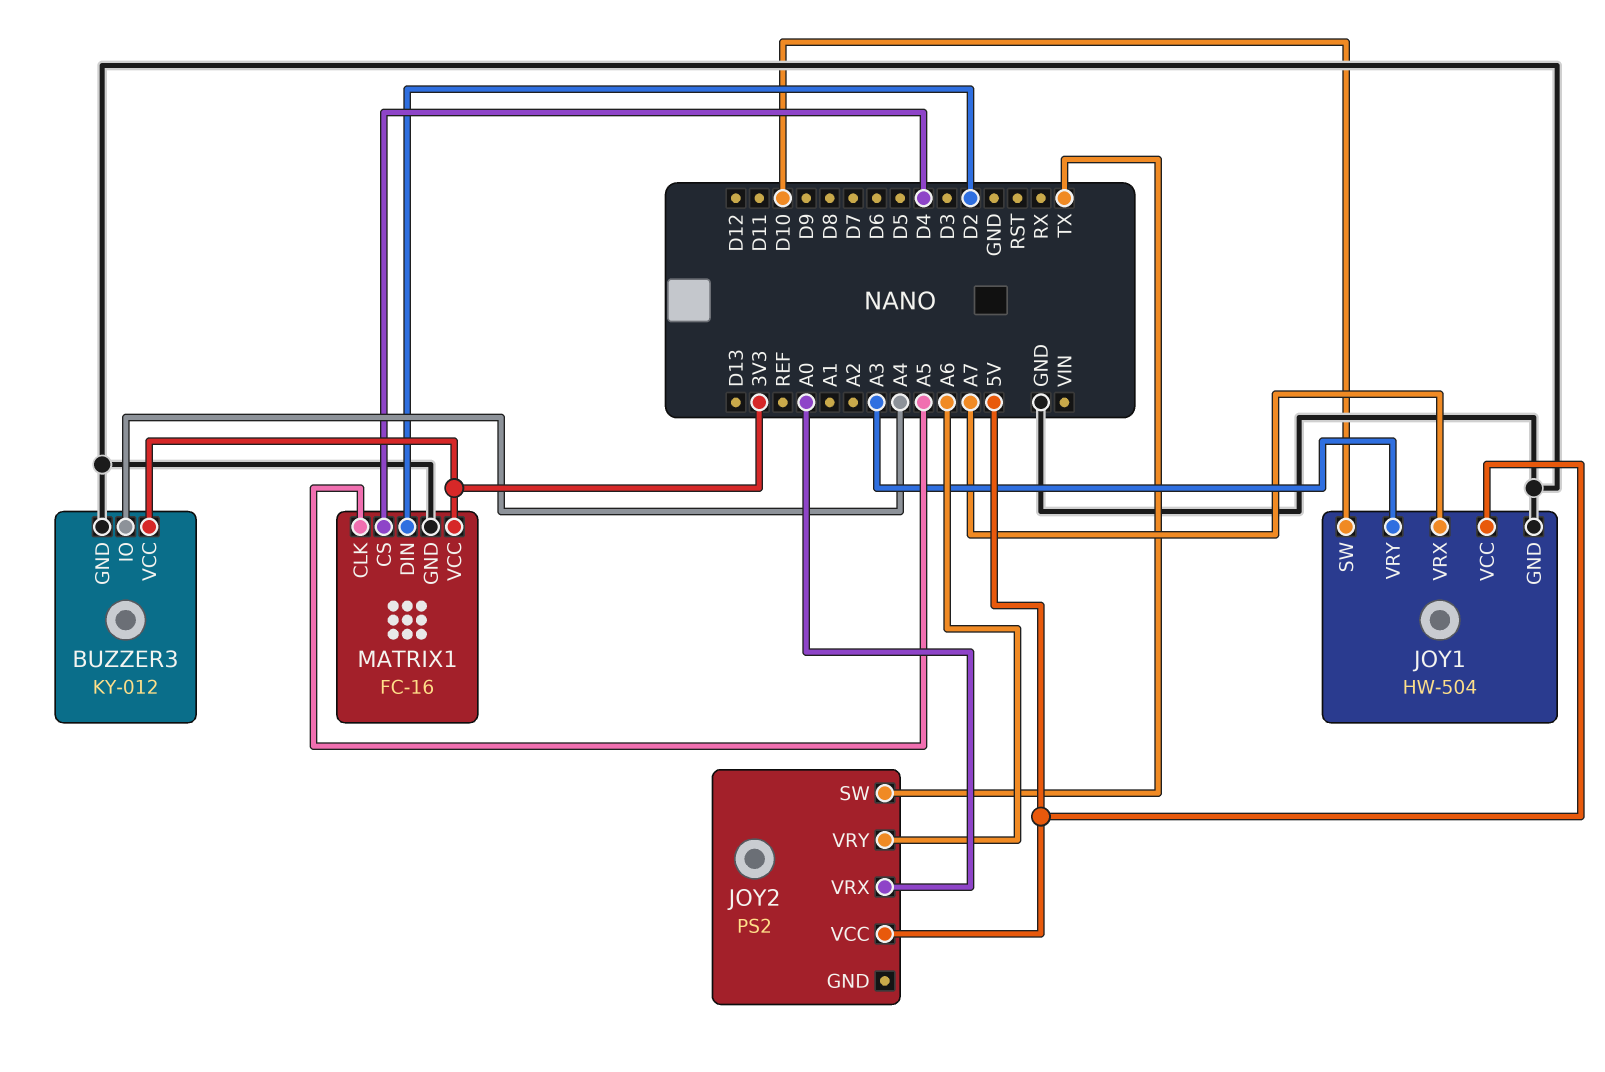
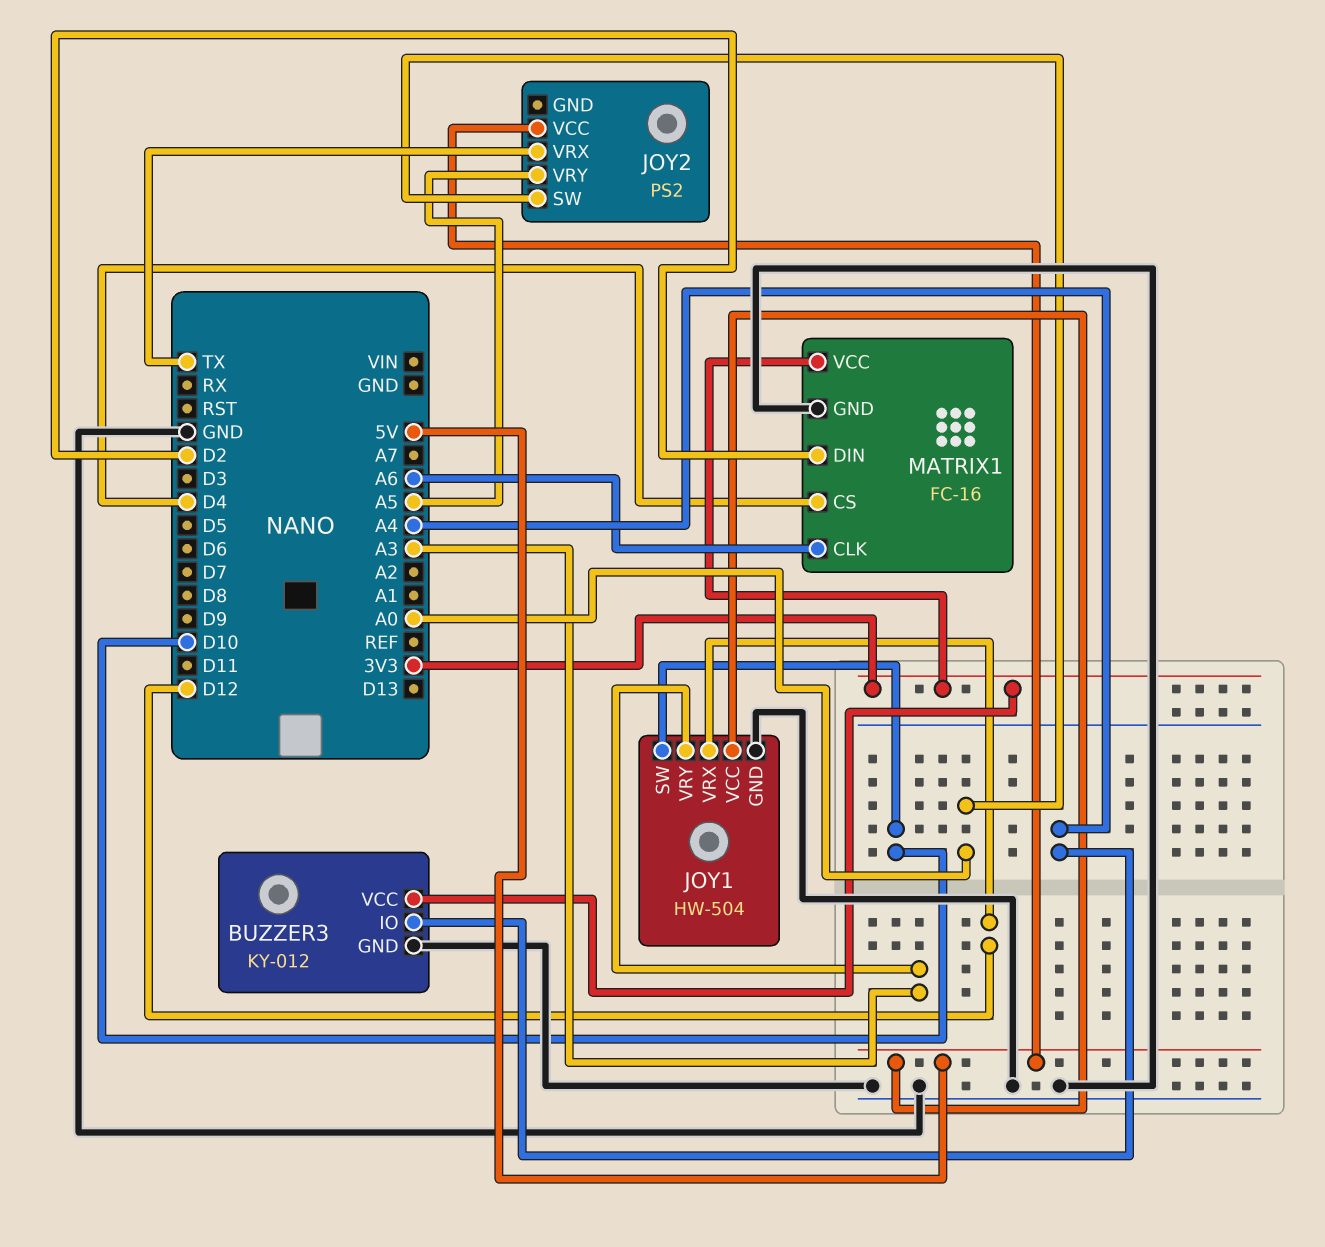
JOY1 pin VRX: A7 -> D12
JOY2 pin SW: TX -> A0
JOY2 pin VRX: A0 -> TX
JOY2 pin VRY: A6 -> A5
MATRIX1 pin CLK: A5 -> A6

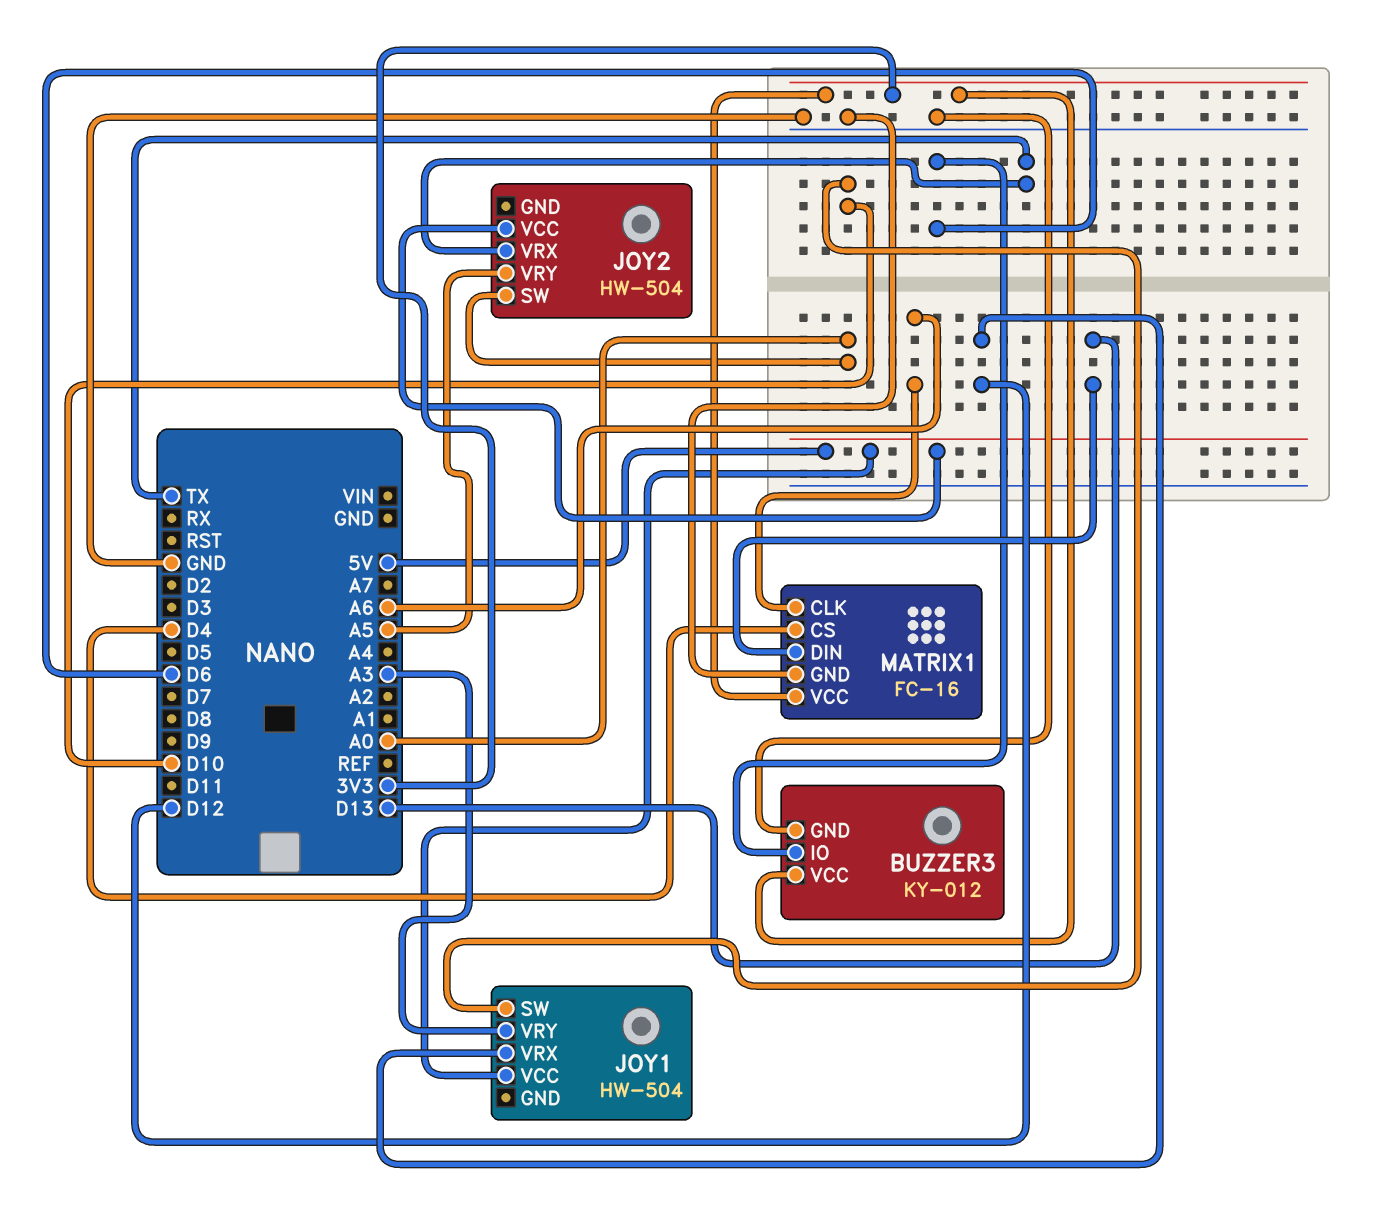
BUZZER3 pin IO: A4 -> D6
JOY1 pin GND: GND -> none
JOY2: PS2 -> HW-504
MATRIX1 pin DIN: D2 -> D13

